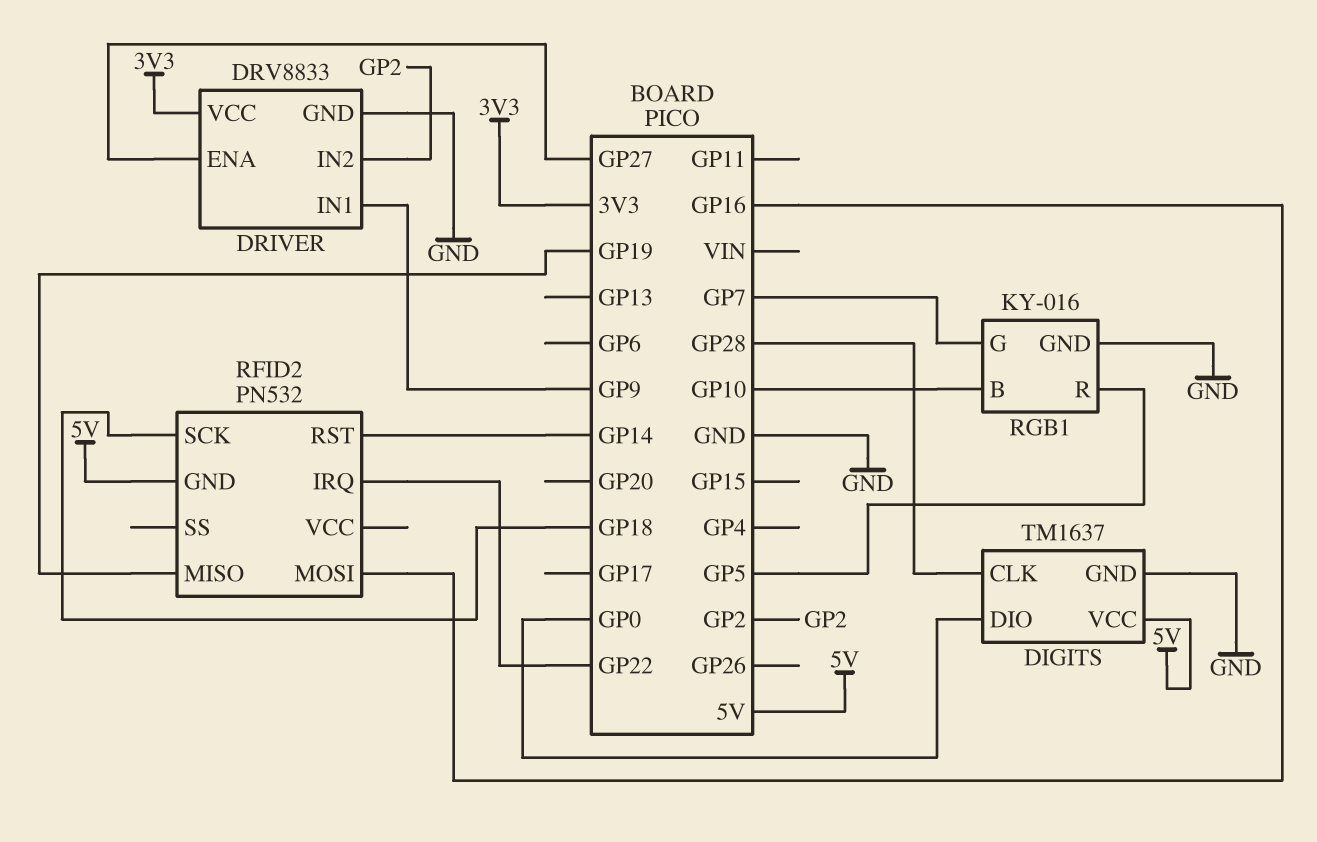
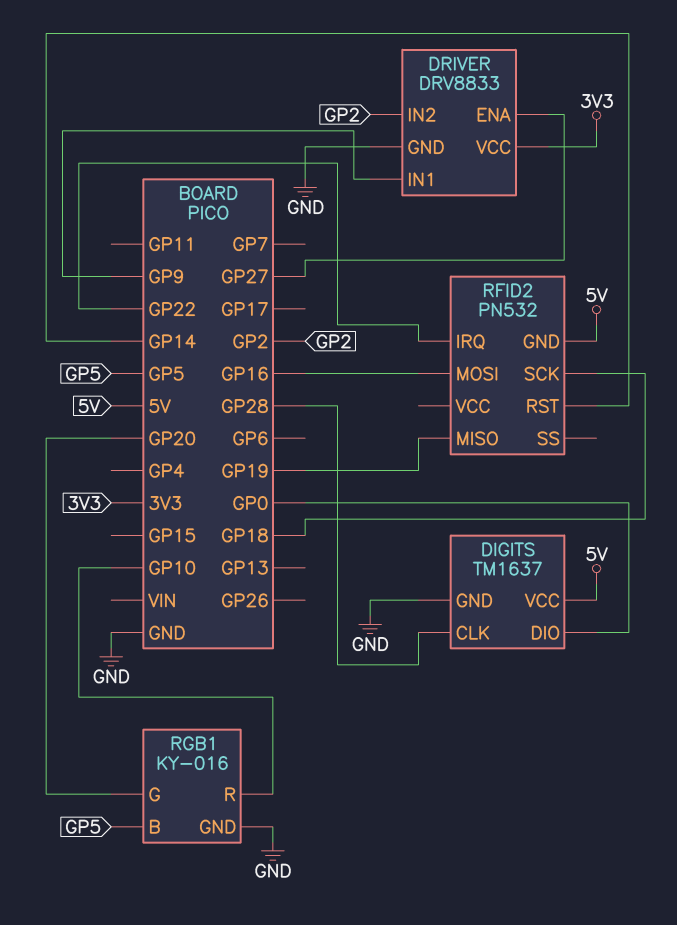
RGB1 pin B: GP10 -> GP5
RGB1 pin G: GP7 -> GP20
RGB1 pin R: GP5 -> GP10

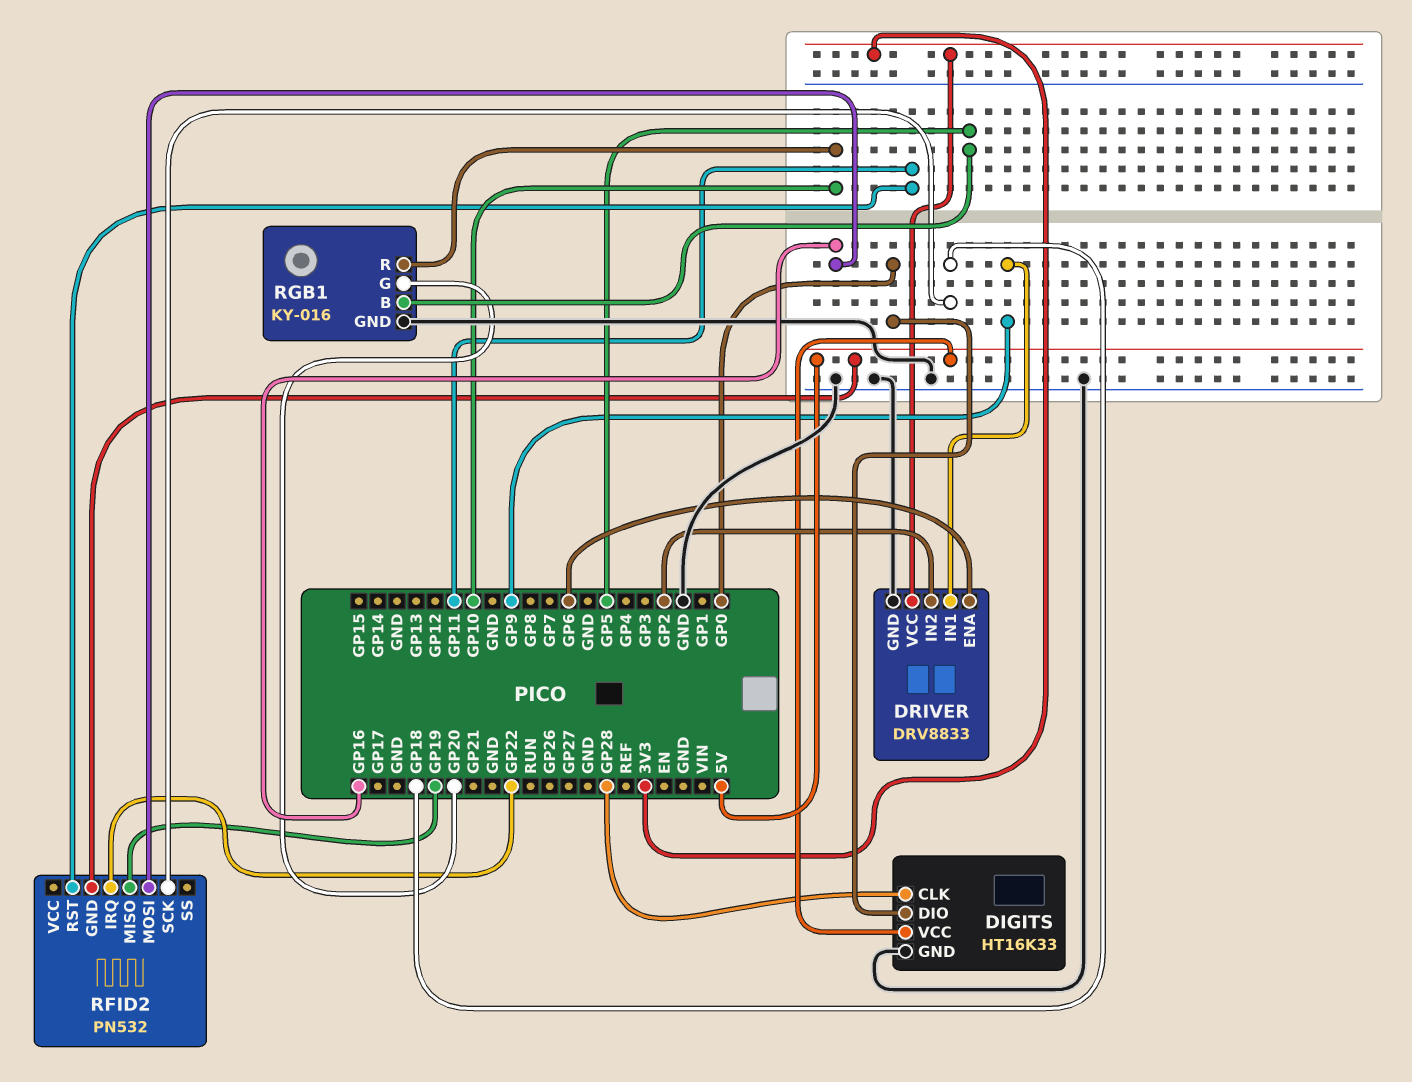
DIGITS: TM1637 -> HT16K33
DRIVER pin ENA: GP27 -> GP6
RFID2 pin RST: GP14 -> GP11

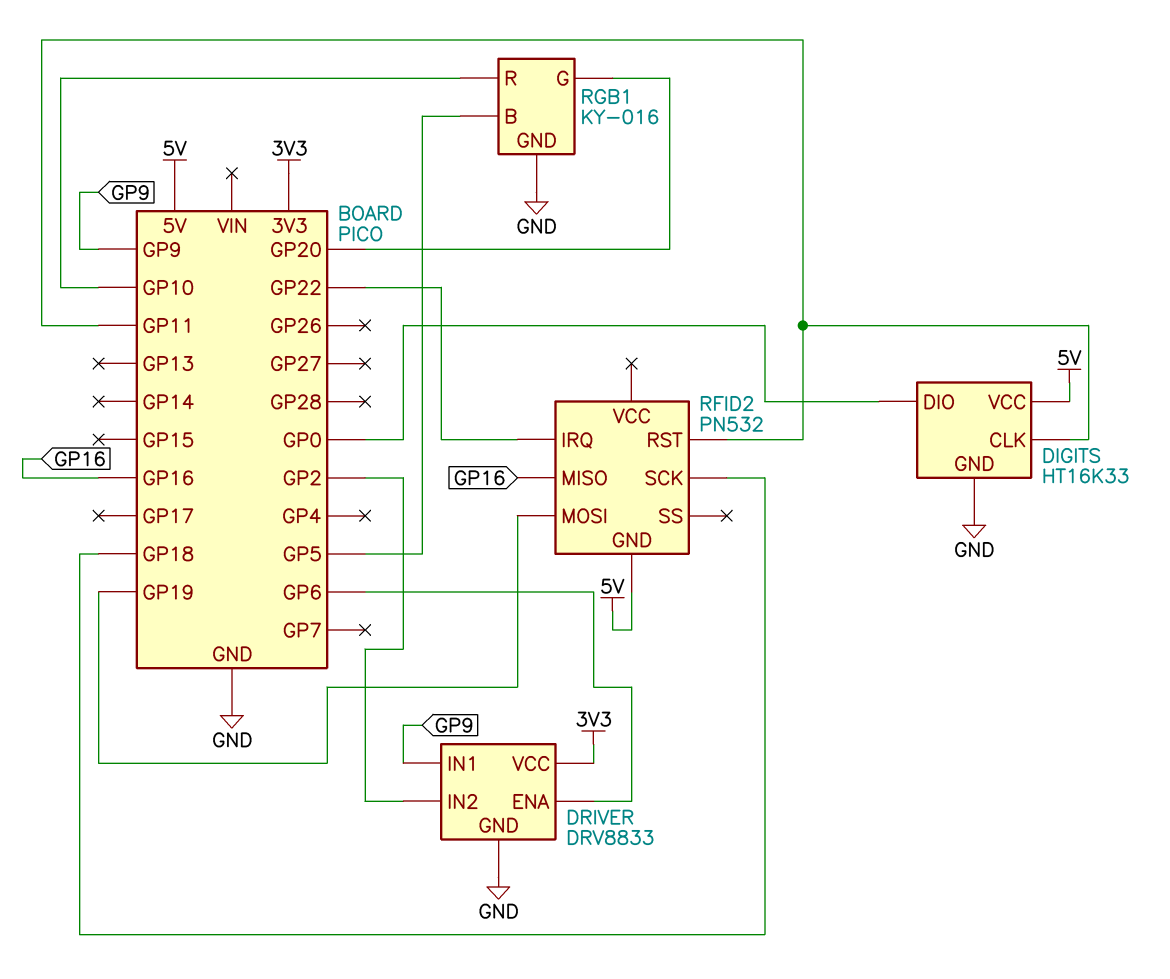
DIGITS pin CLK: GP28 -> GP11
RFID2 pin MISO: GP19 -> GP16
RFID2 pin MOSI: GP16 -> GP19

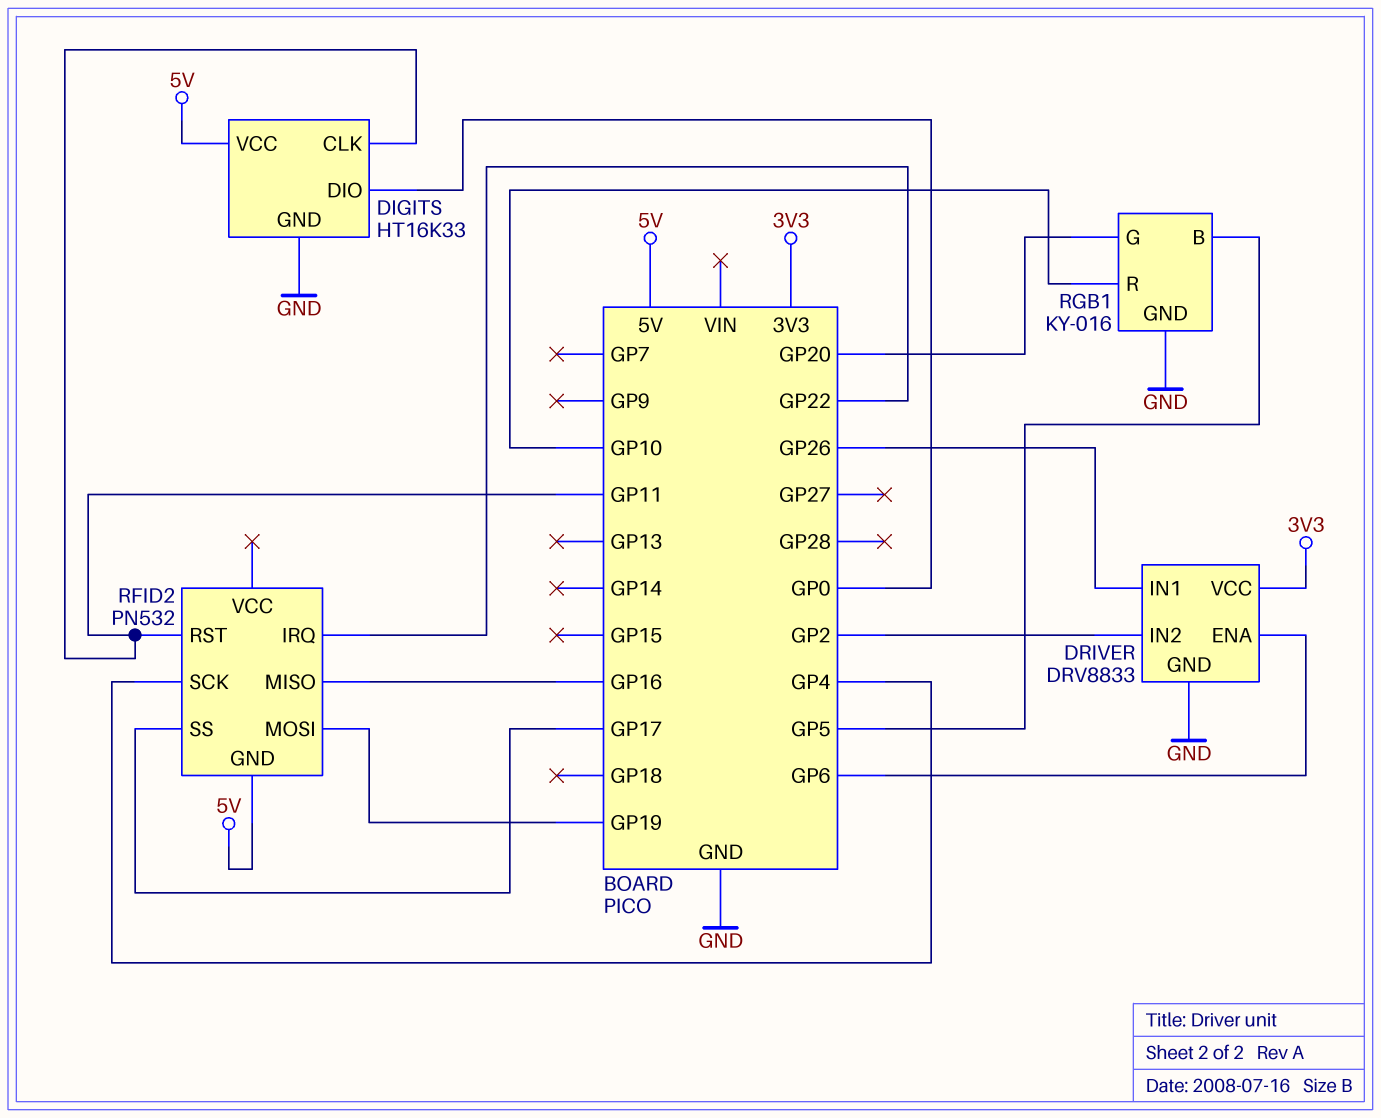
DRIVER pin IN1: GP9 -> GP26
RFID2 pin SCK: GP18 -> GP4
RFID2 pin SS: none -> GP17

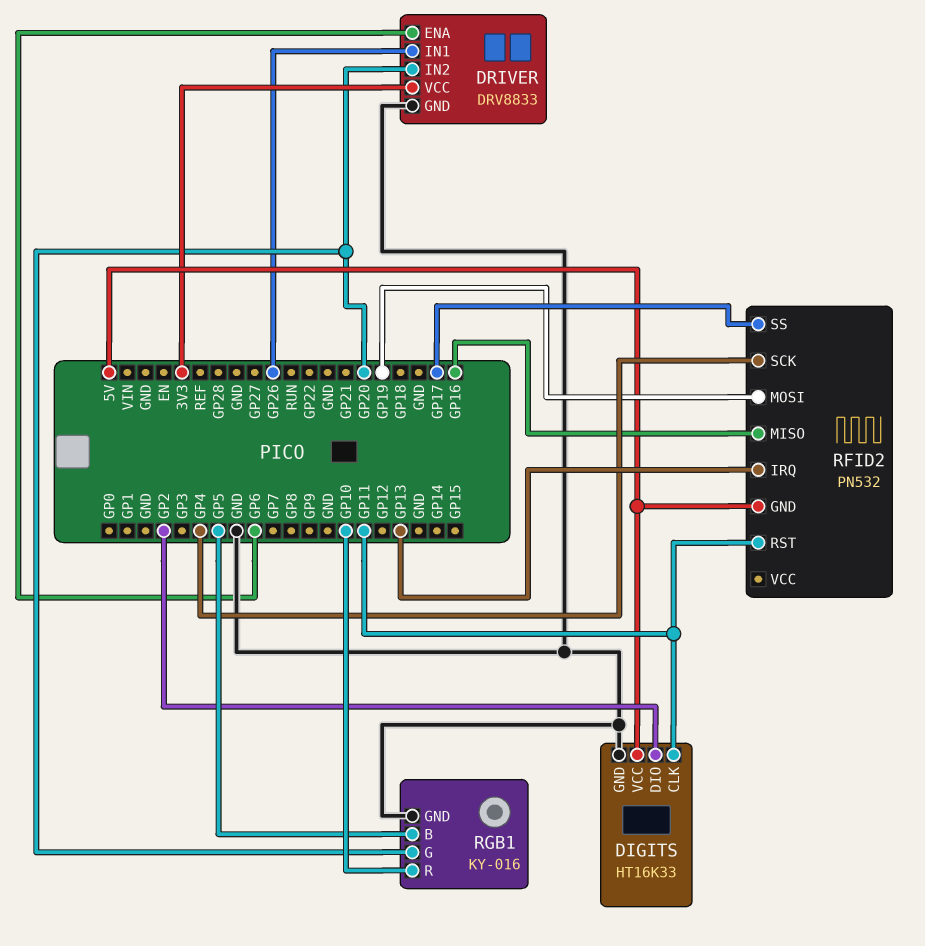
DIGITS pin DIO: GP0 -> GP2
DRIVER pin IN2: GP2 -> GP20
RFID2 pin IRQ: GP22 -> GP13

